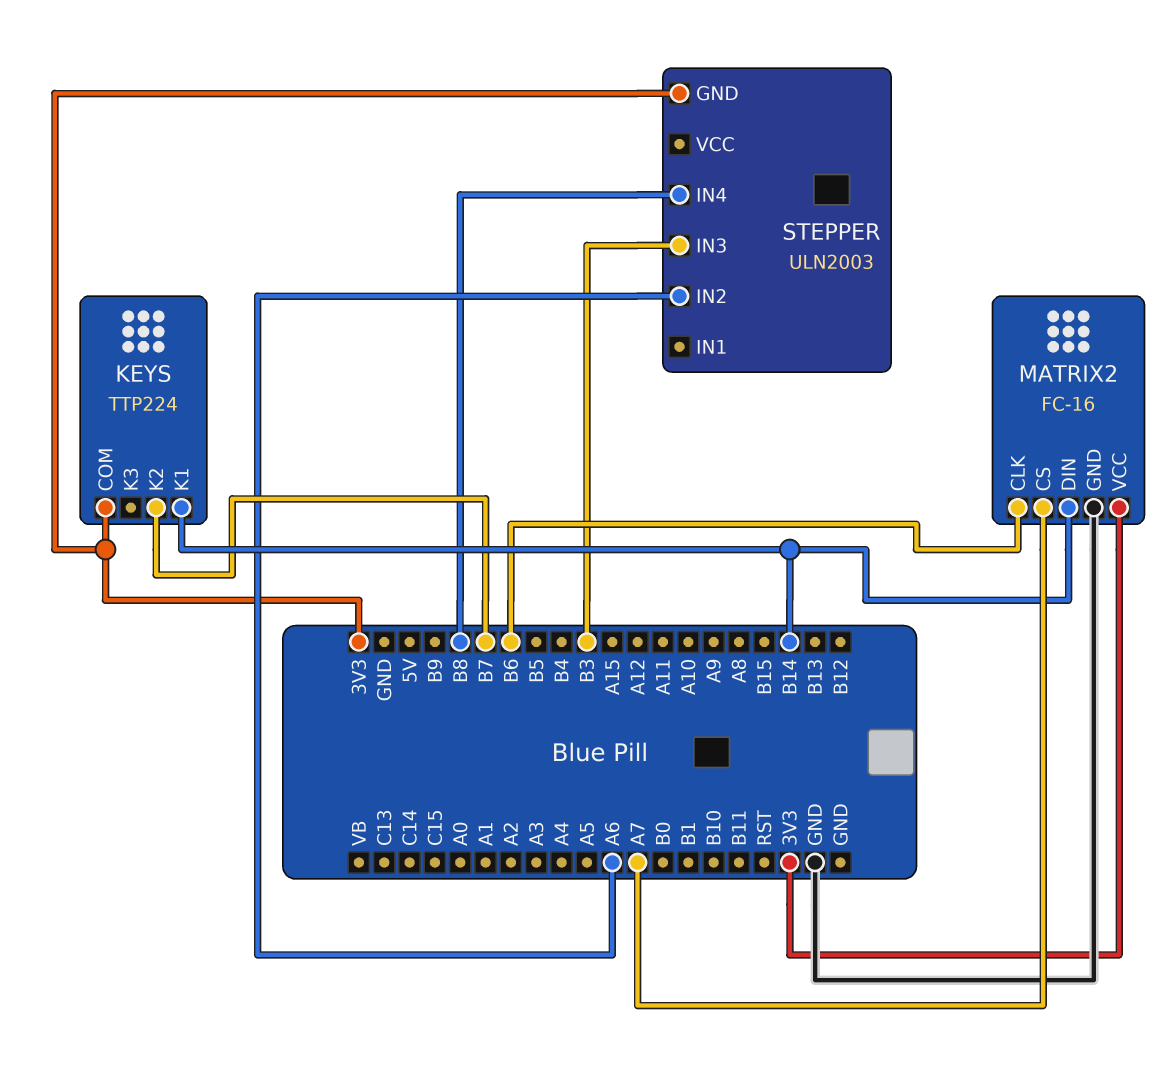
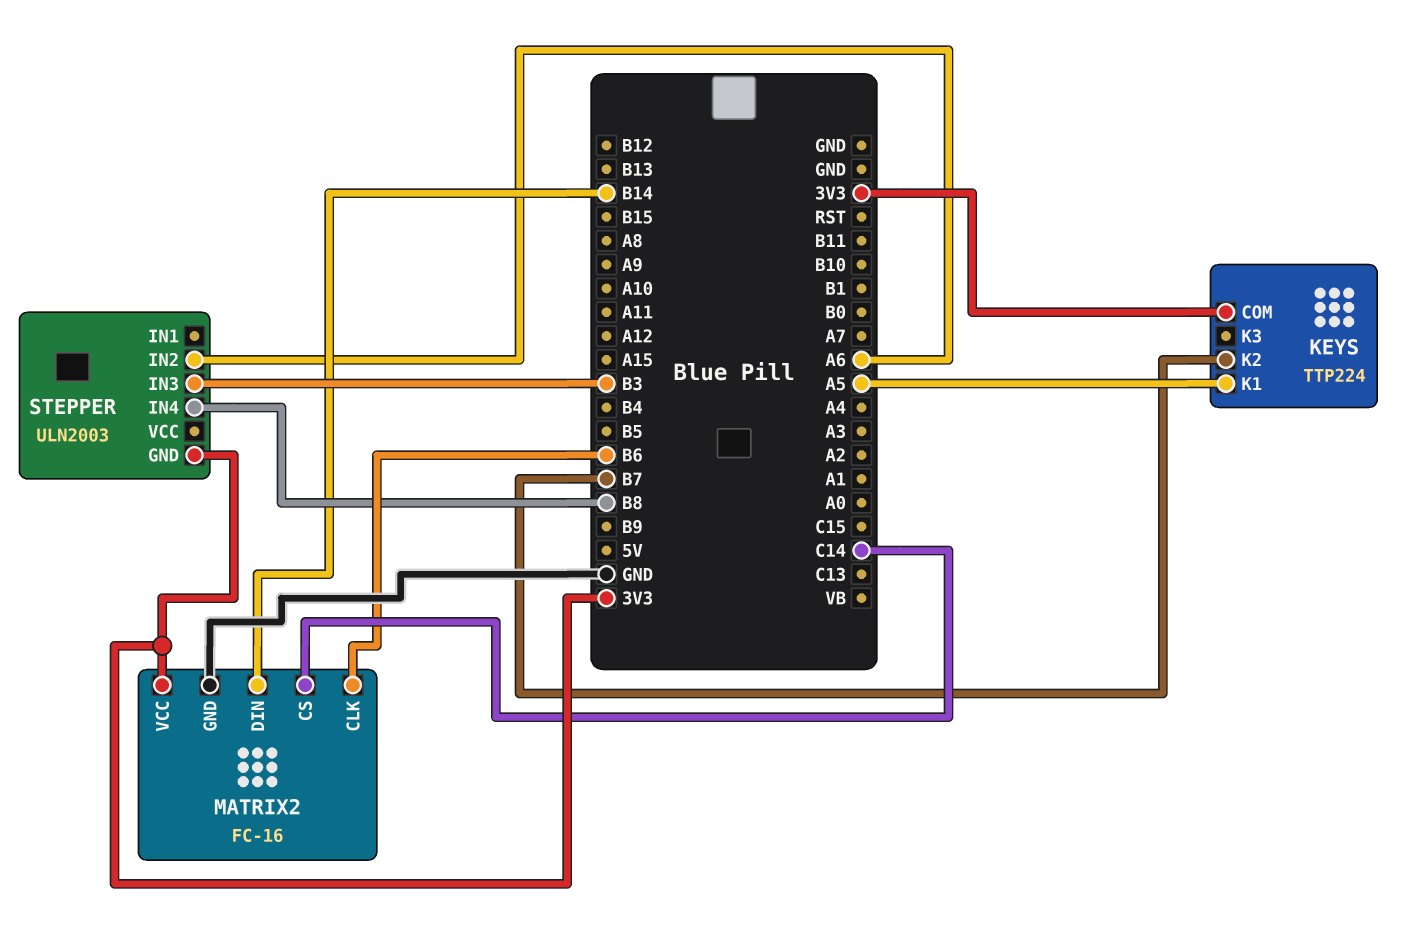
KEYS pin K1: B14 -> A5
MATRIX2 pin CS: A7 -> C14

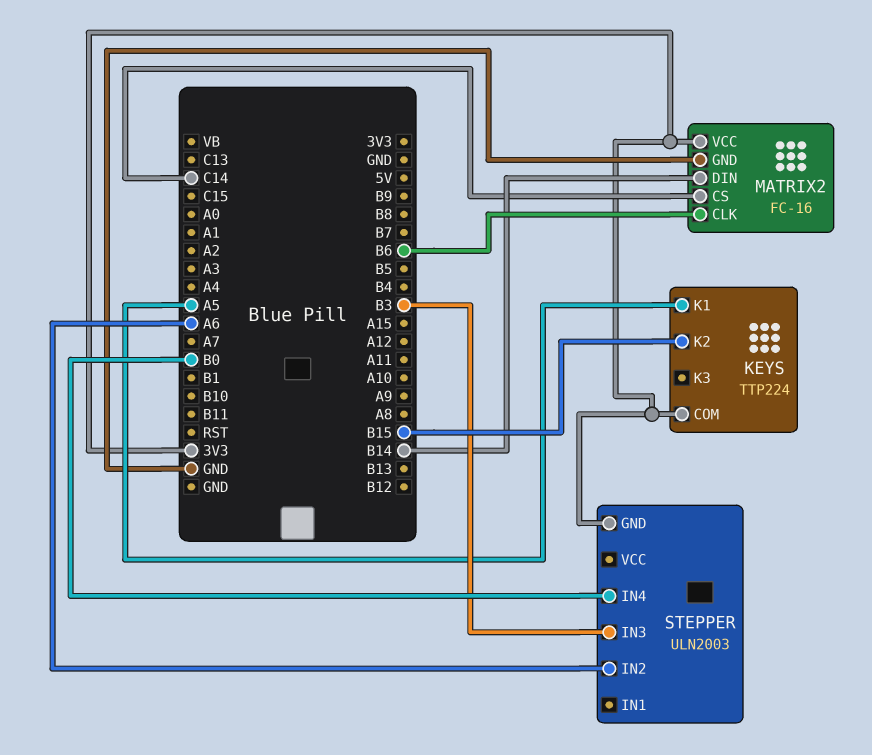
KEYS pin K2: B7 -> B15
STEPPER pin IN4: B8 -> B0

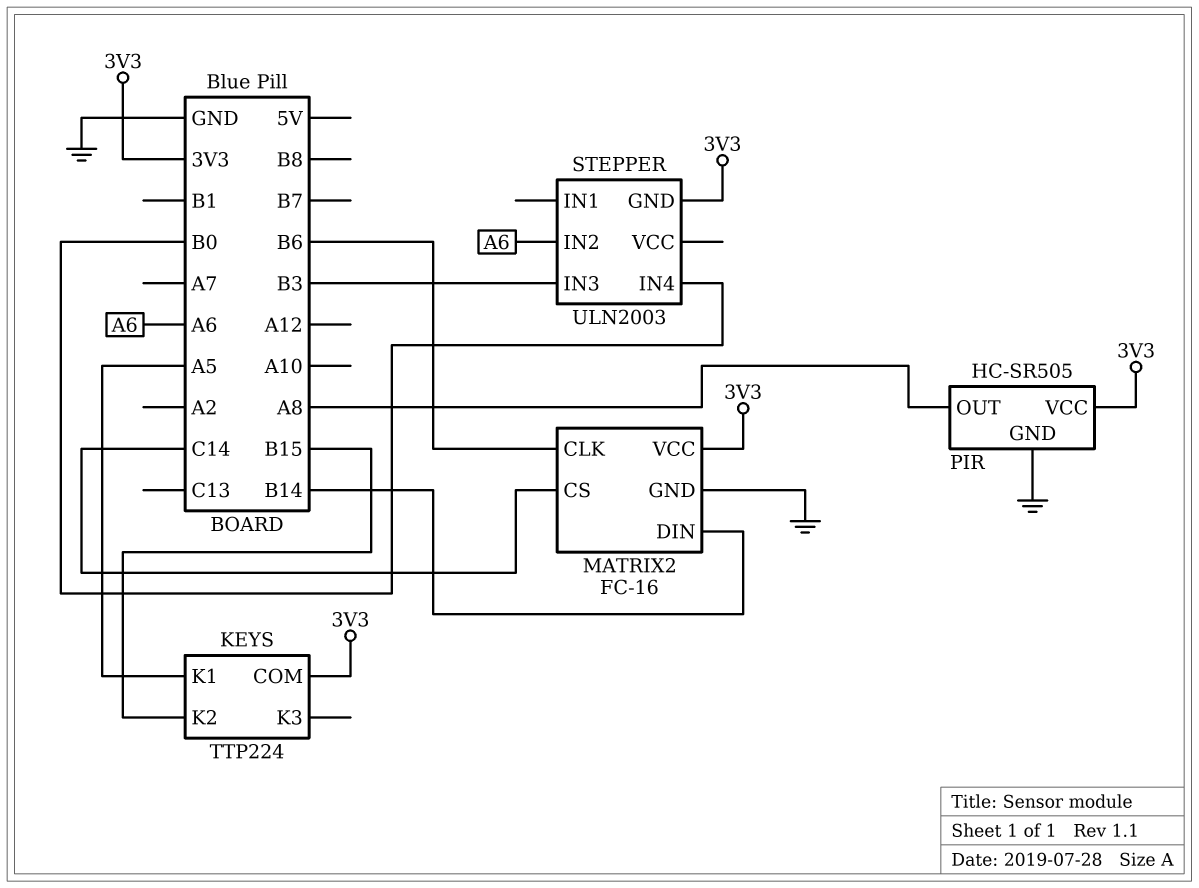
PIR: none -> HC-SR505
PIR pin GND: none -> GND
PIR pin OUT: none -> A8
PIR pin VCC: none -> 3V3

